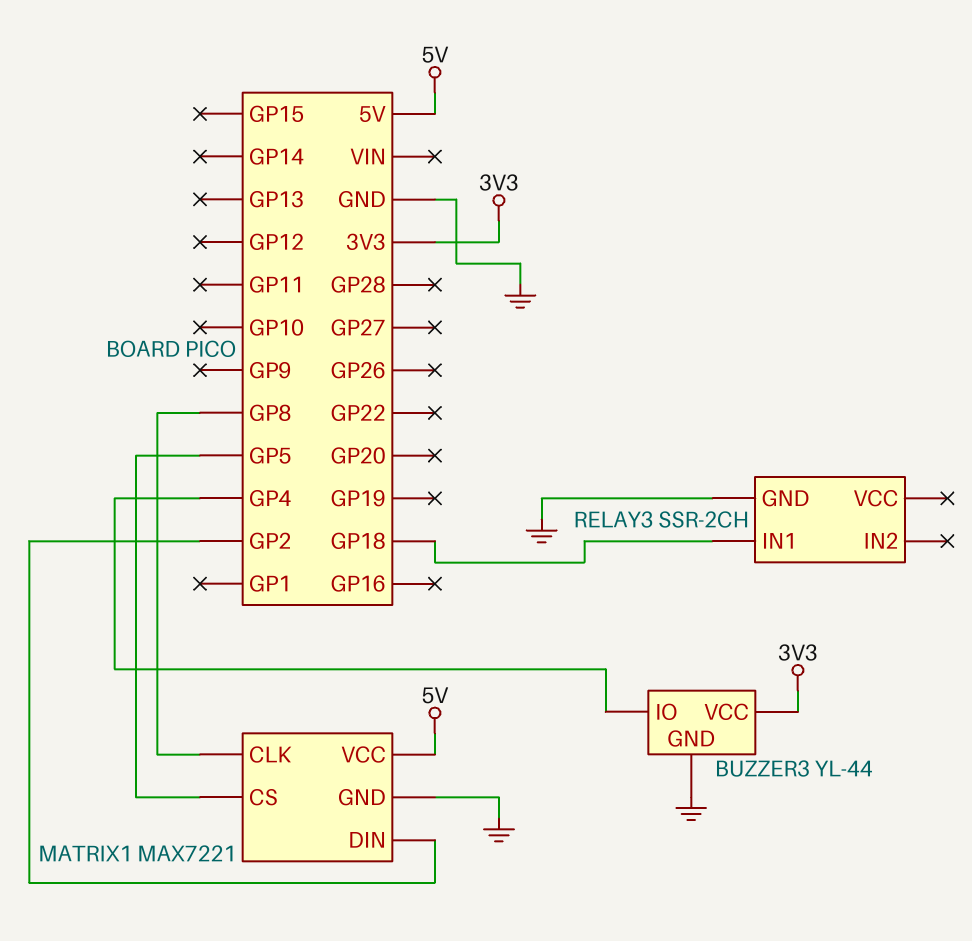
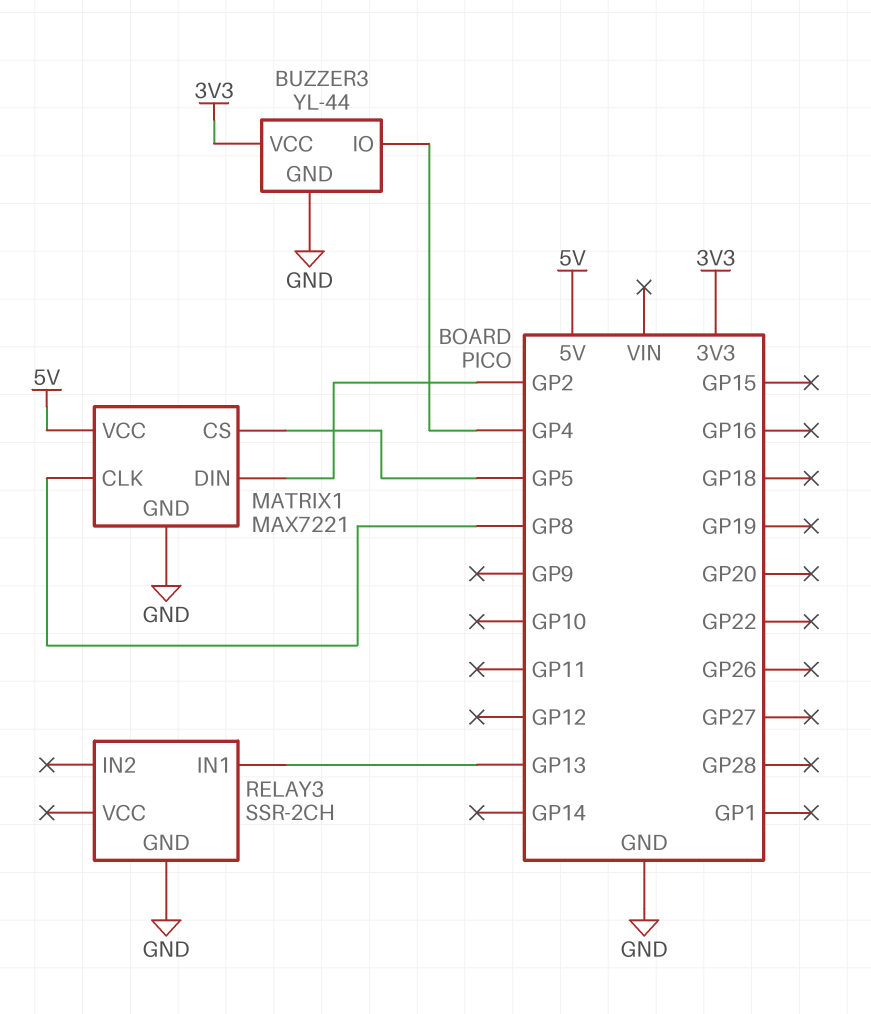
RELAY3 pin IN1: GP18 -> GP13

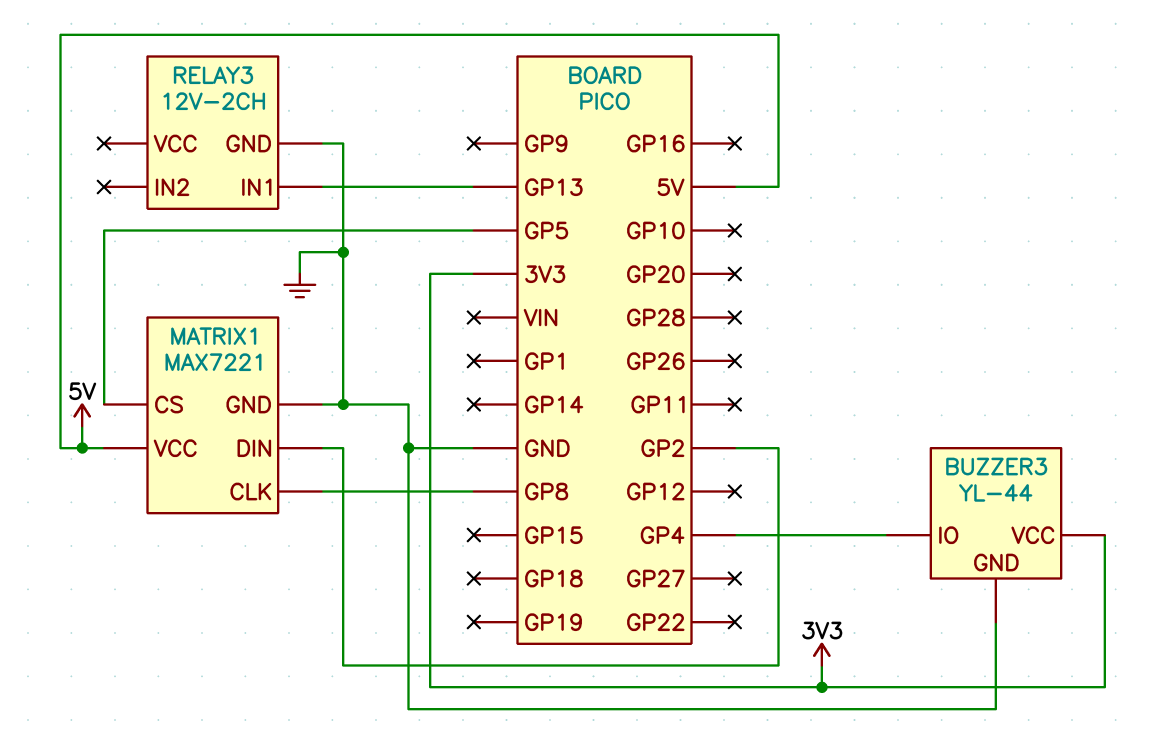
RELAY3: SSR-2CH -> 12V-2CH

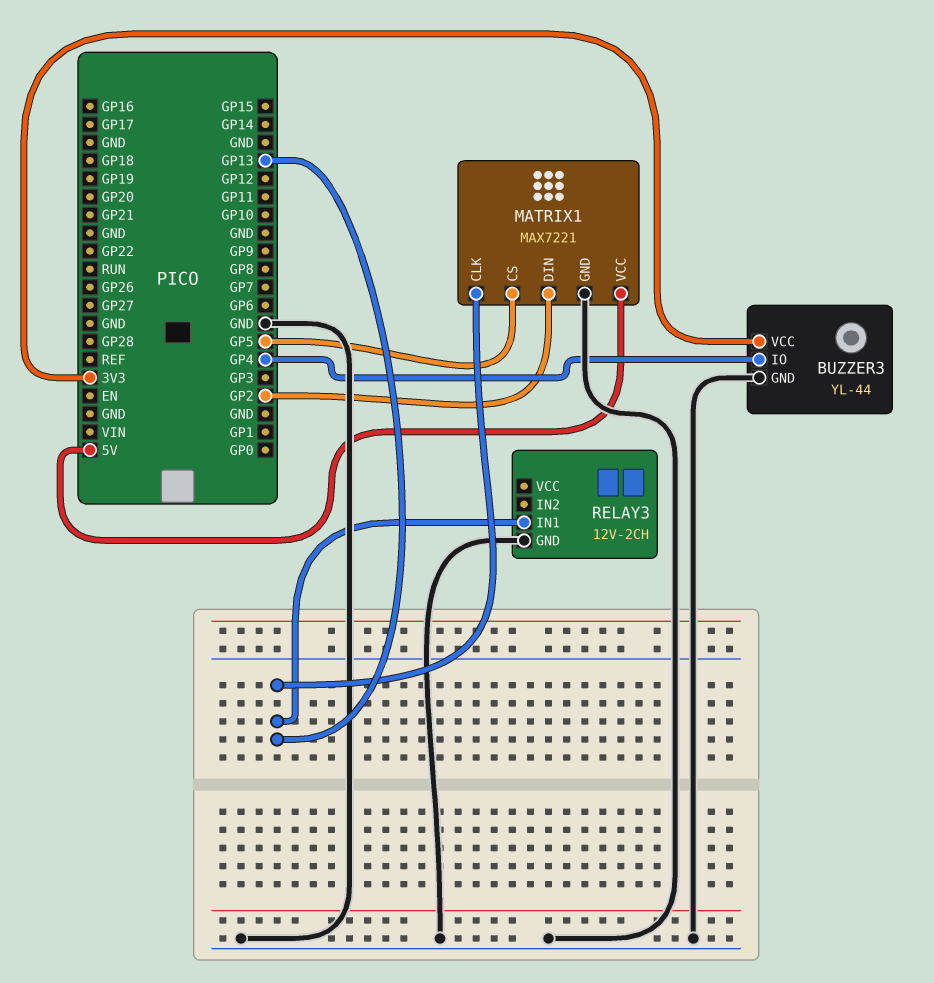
MATRIX1 pin CLK: GP8 -> GP13

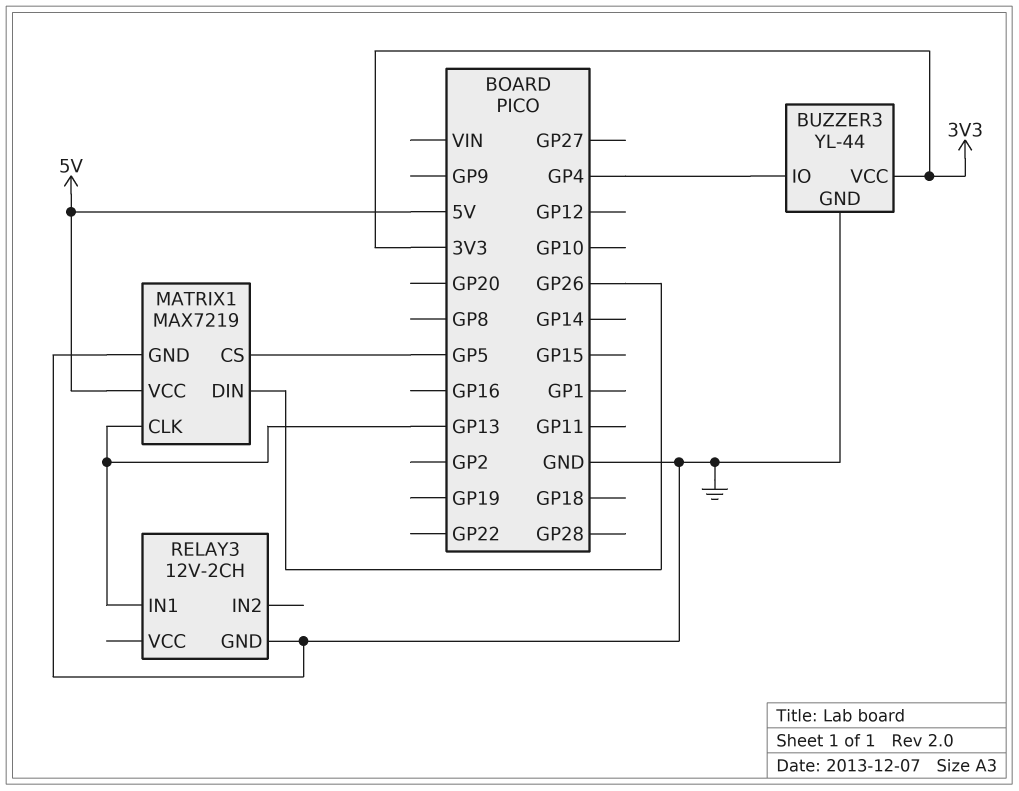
MATRIX1: MAX7221 -> MAX7219
MATRIX1 pin DIN: GP2 -> GP26

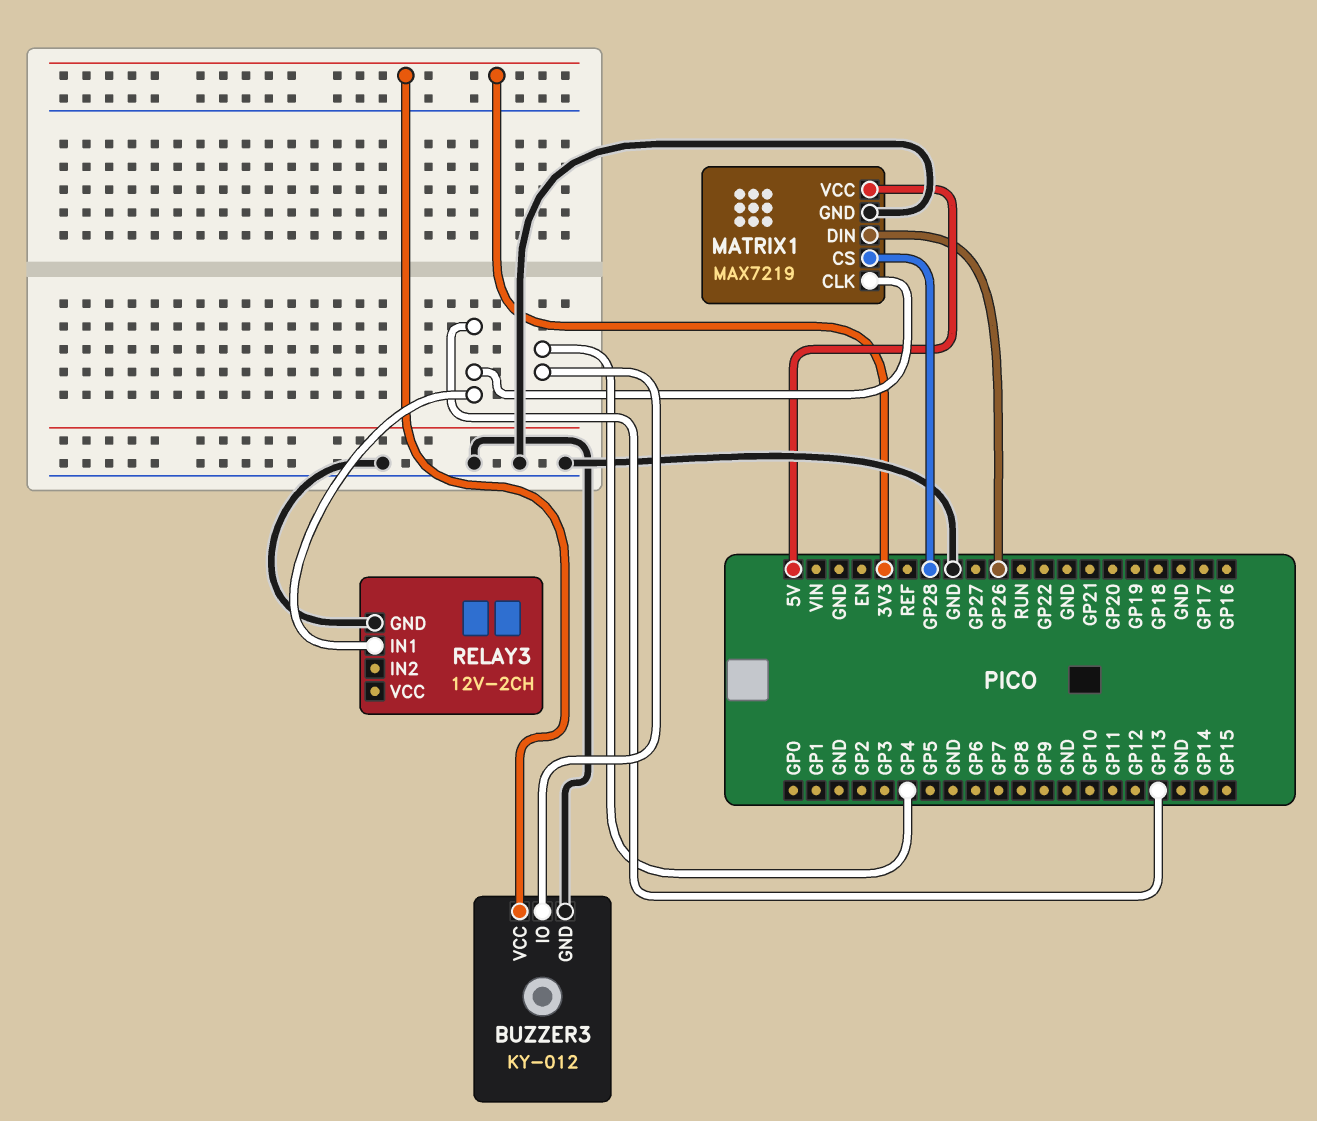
BUZZER3: YL-44 -> KY-012
MATRIX1 pin CS: GP5 -> GP28

